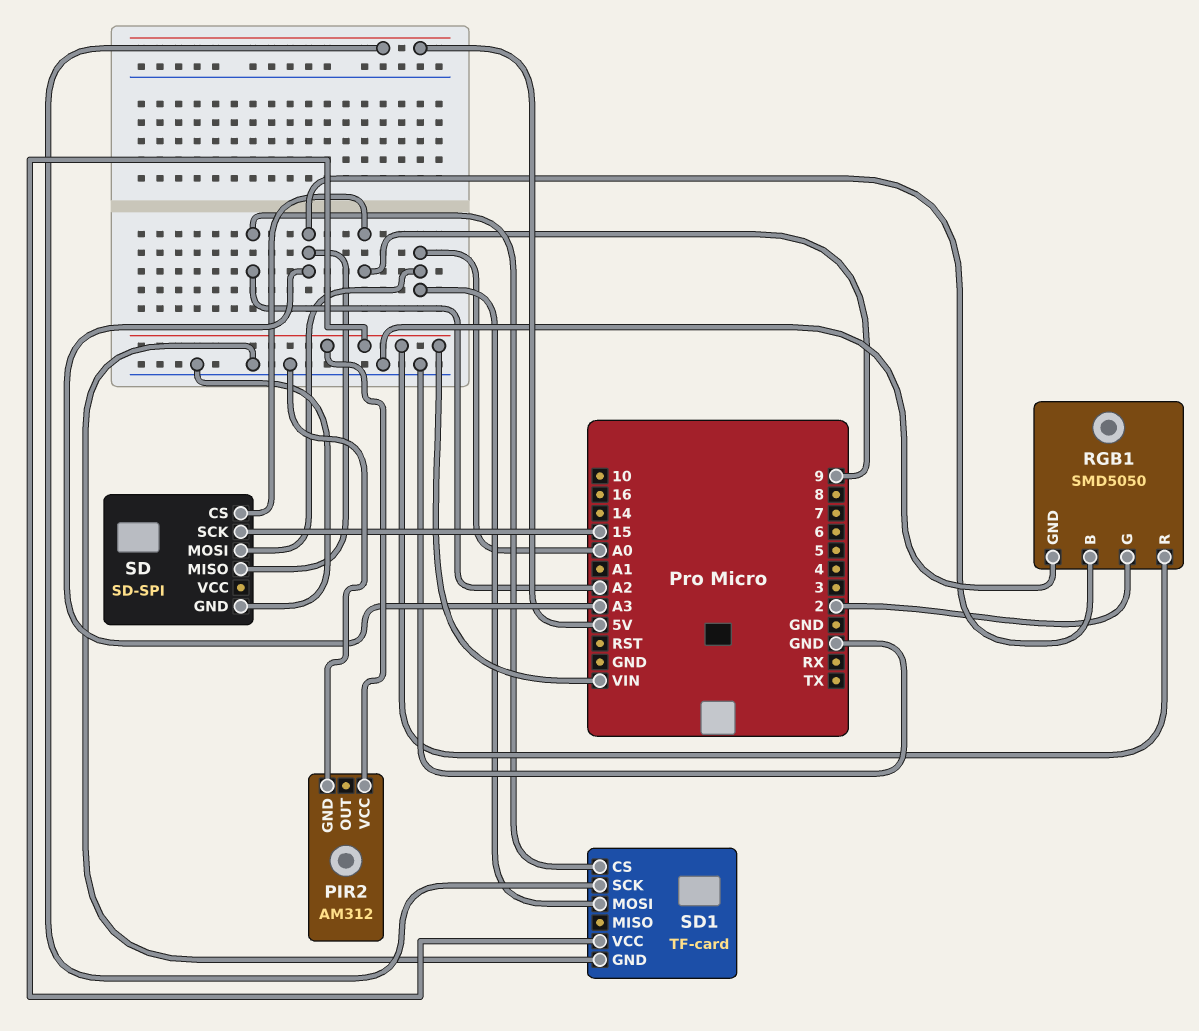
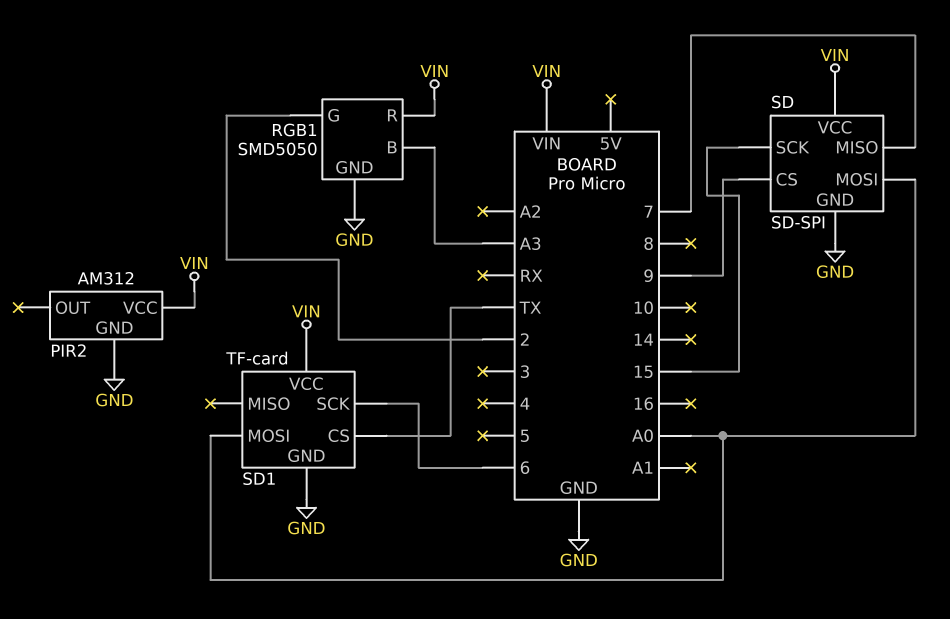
SD pin MISO: A3 -> 7
SD pin VCC: none -> VIN
SD1 pin CS: A2 -> TX
SD1 pin SCK: 5V -> 6

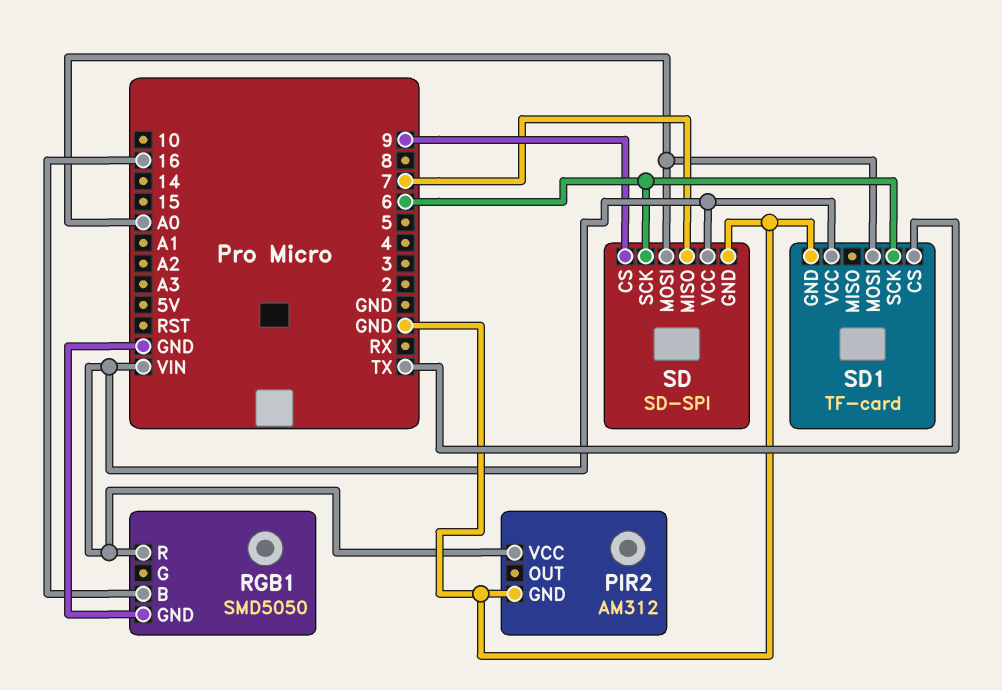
RGB1 pin B: A3 -> 16
RGB1 pin G: 2 -> none
SD pin SCK: 15 -> 6

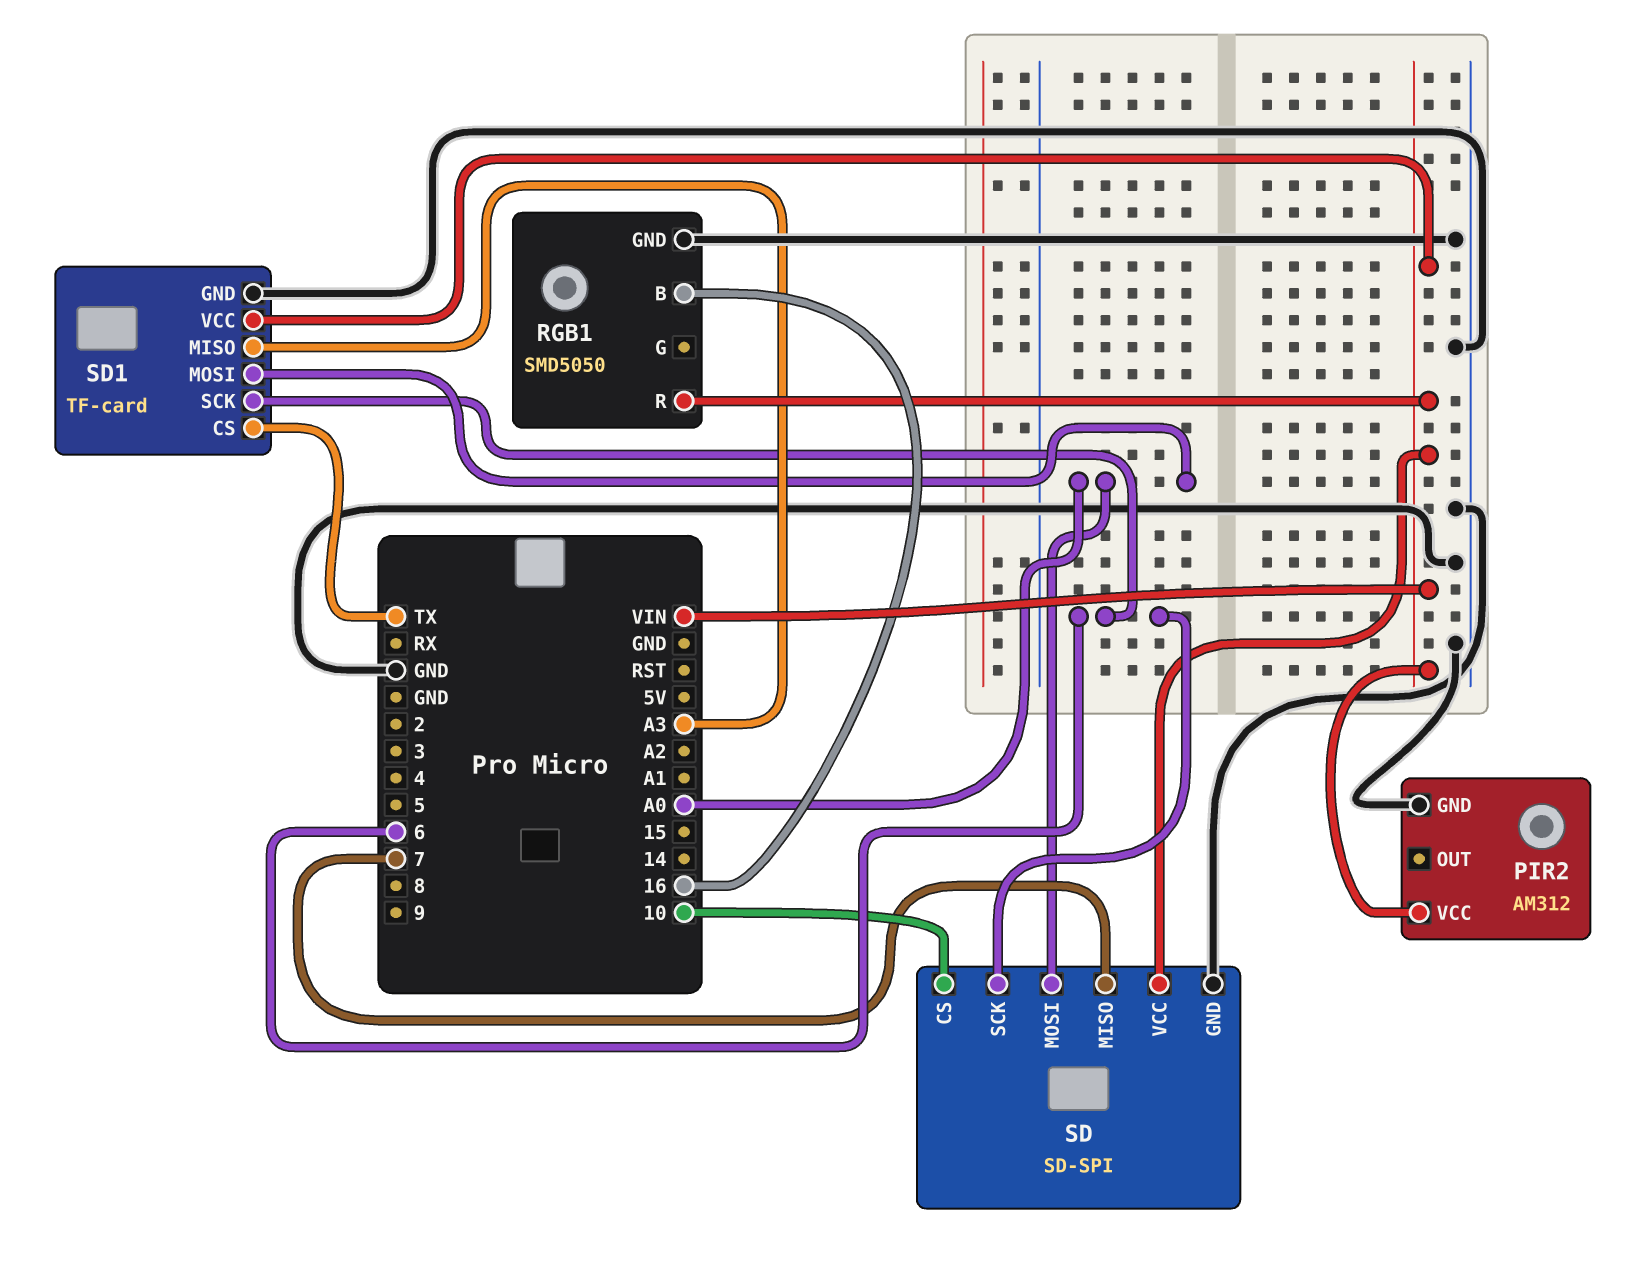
SD pin CS: 9 -> 10
SD1 pin MISO: none -> A3

